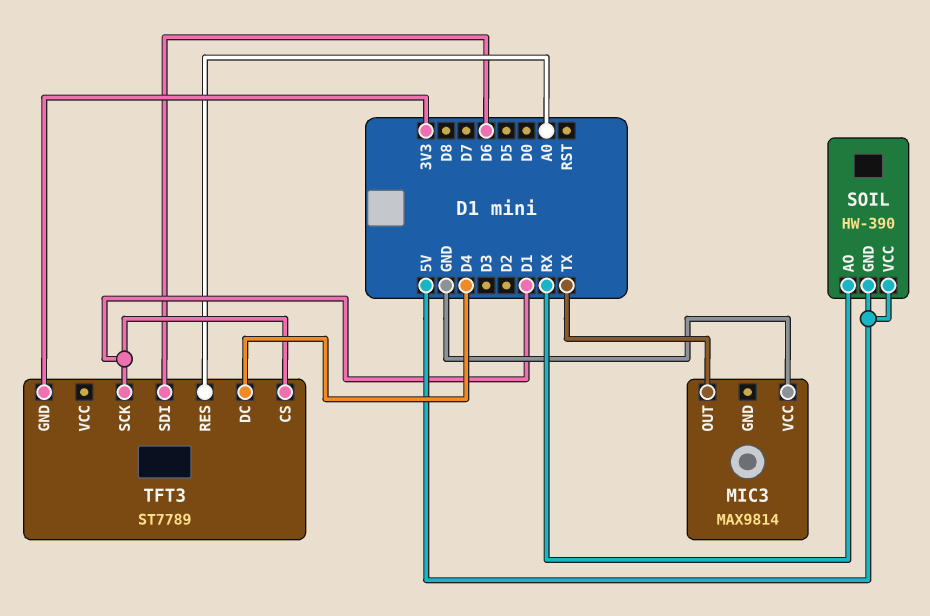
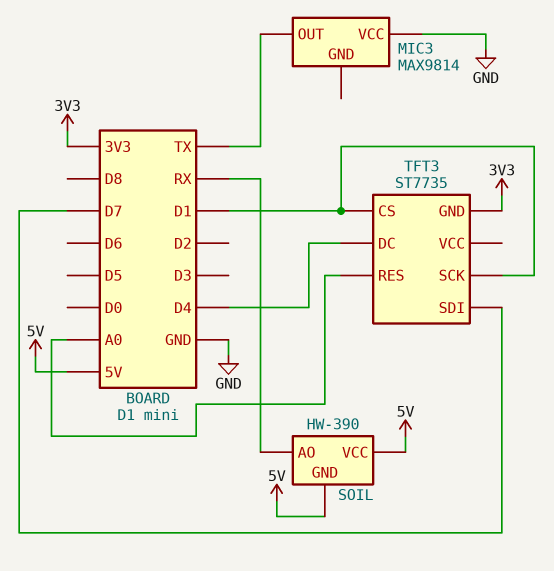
TFT3: ST7789 -> ST7735
TFT3 pin SDI: D6 -> D7

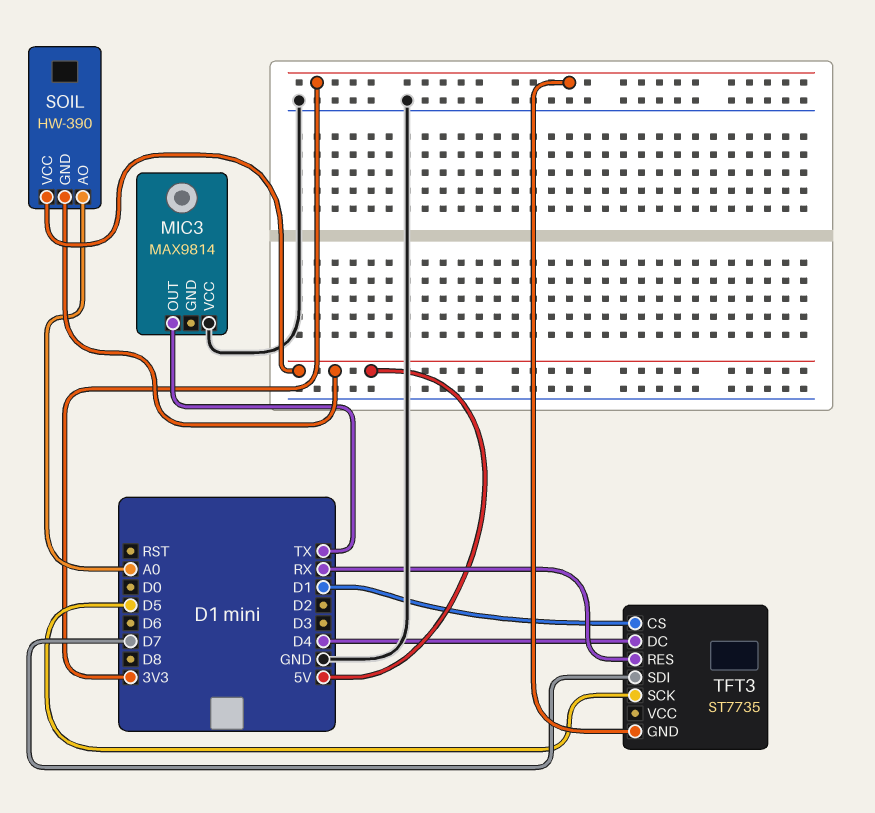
SOIL pin AO: RX -> A0
TFT3 pin RES: A0 -> RX
TFT3 pin SCK: D1 -> D5

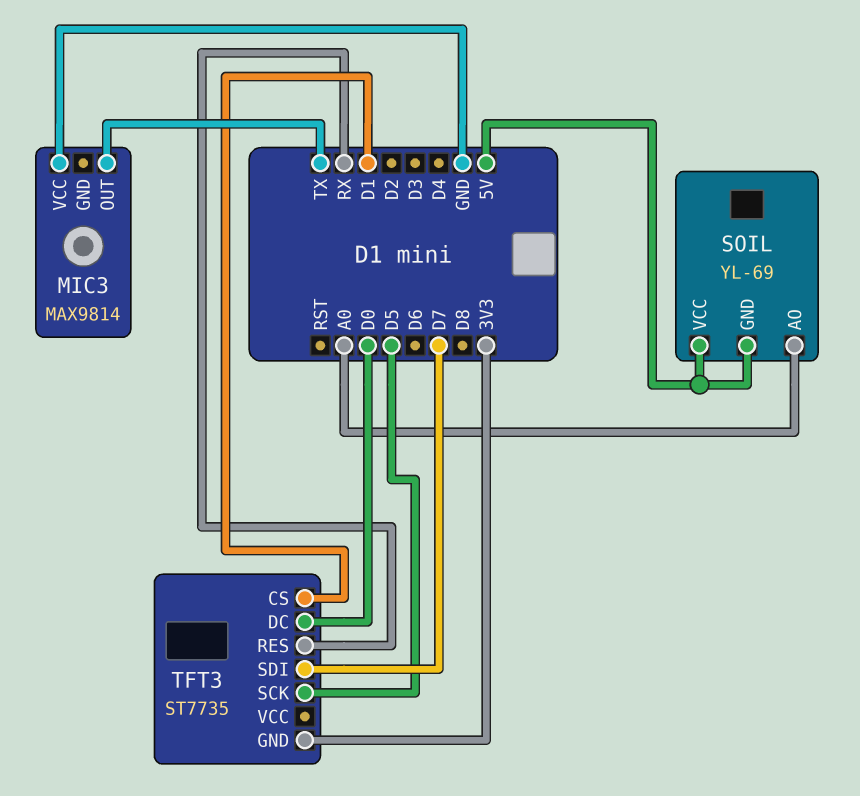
SOIL: HW-390 -> YL-69
TFT3 pin DC: D4 -> D0

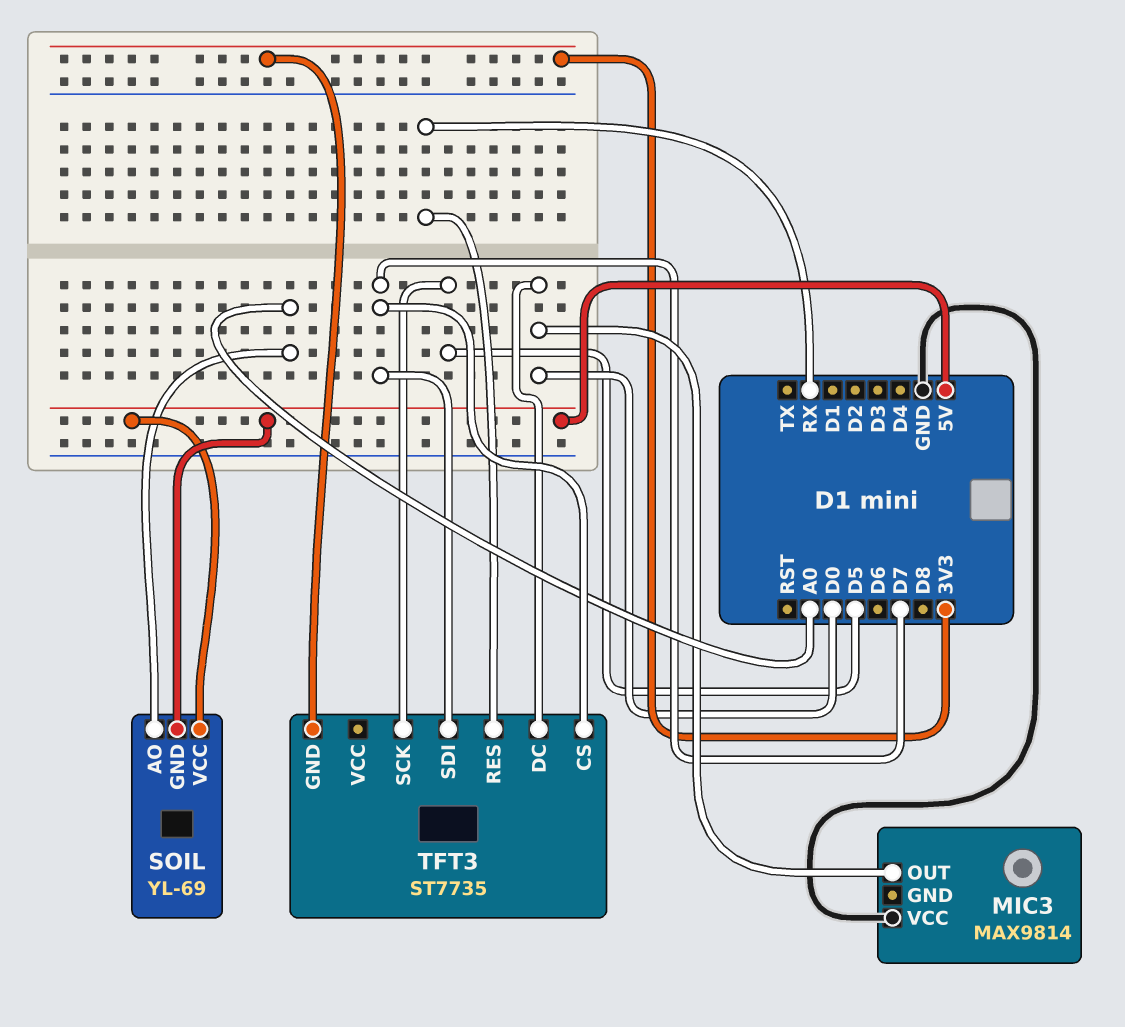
MIC3 pin OUT: TX -> D0
TFT3 pin CS: D1 -> D7

